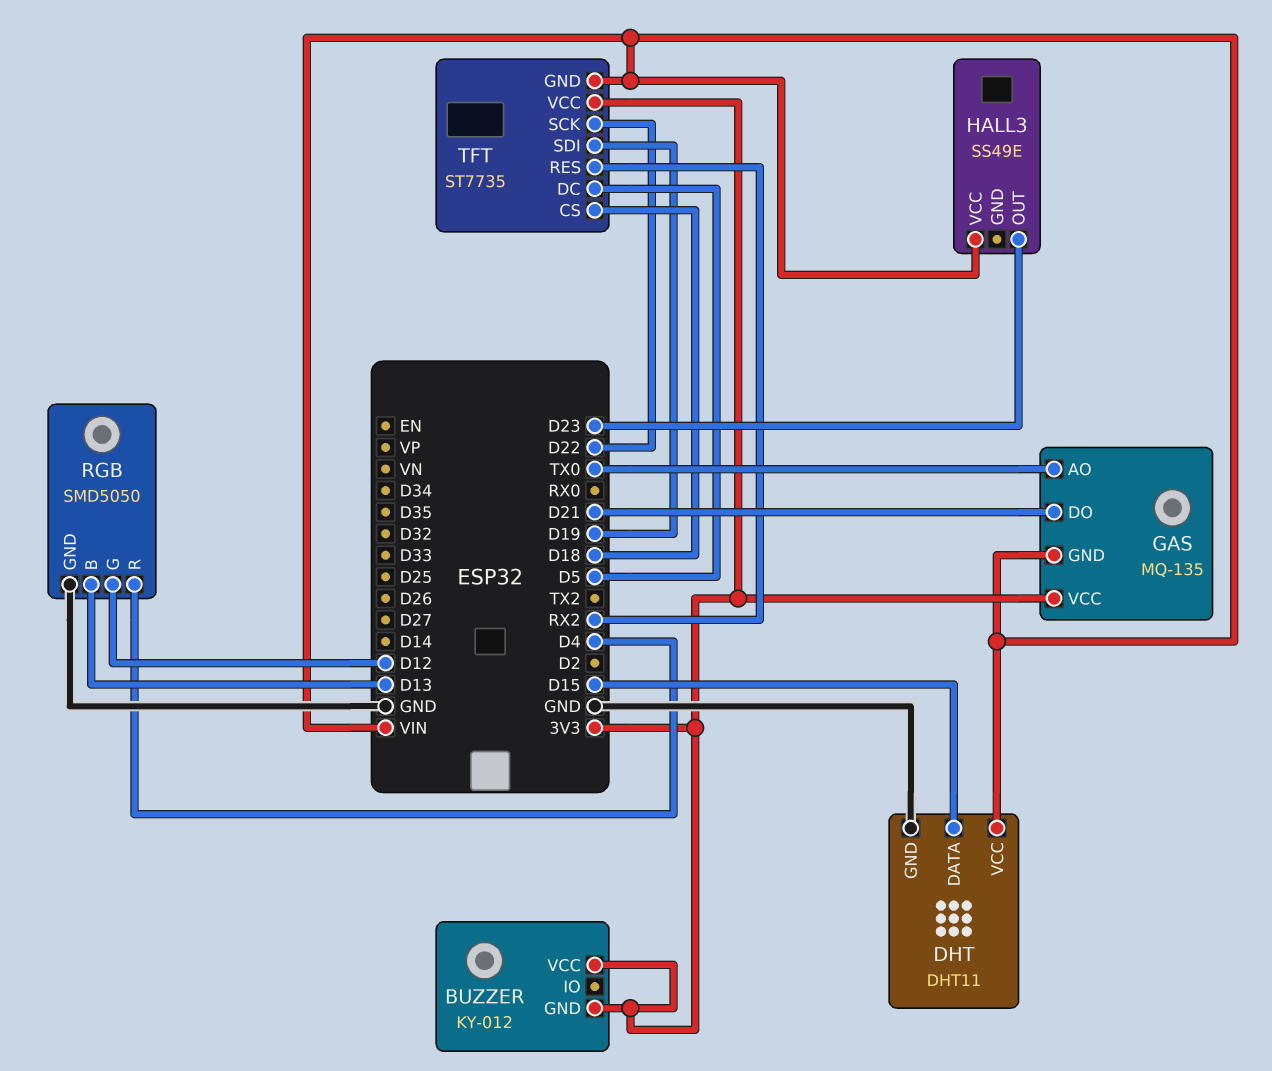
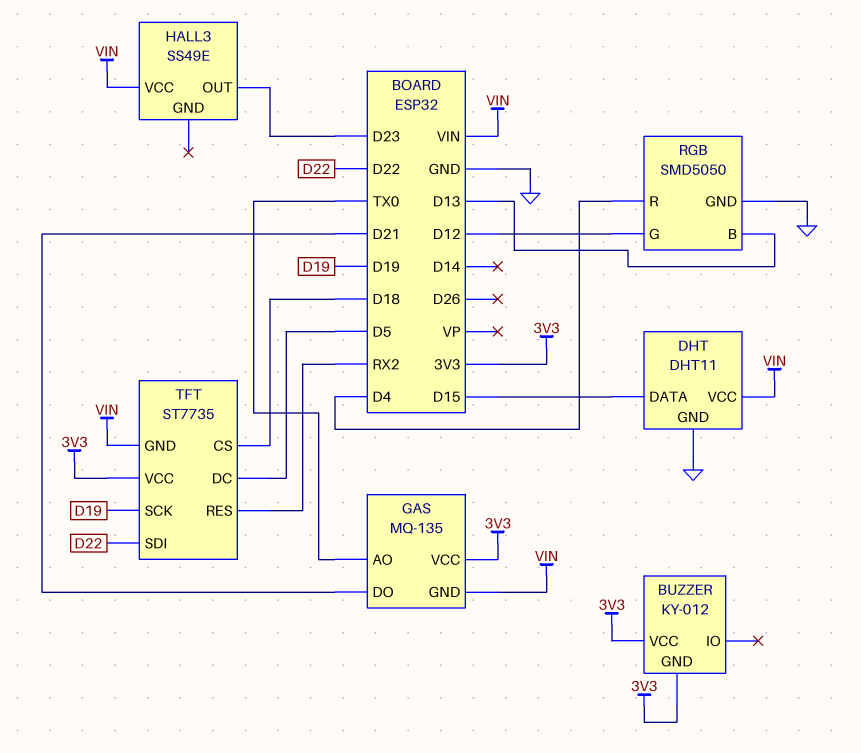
TFT pin SCK: D22 -> D19
TFT pin SDI: D19 -> D22

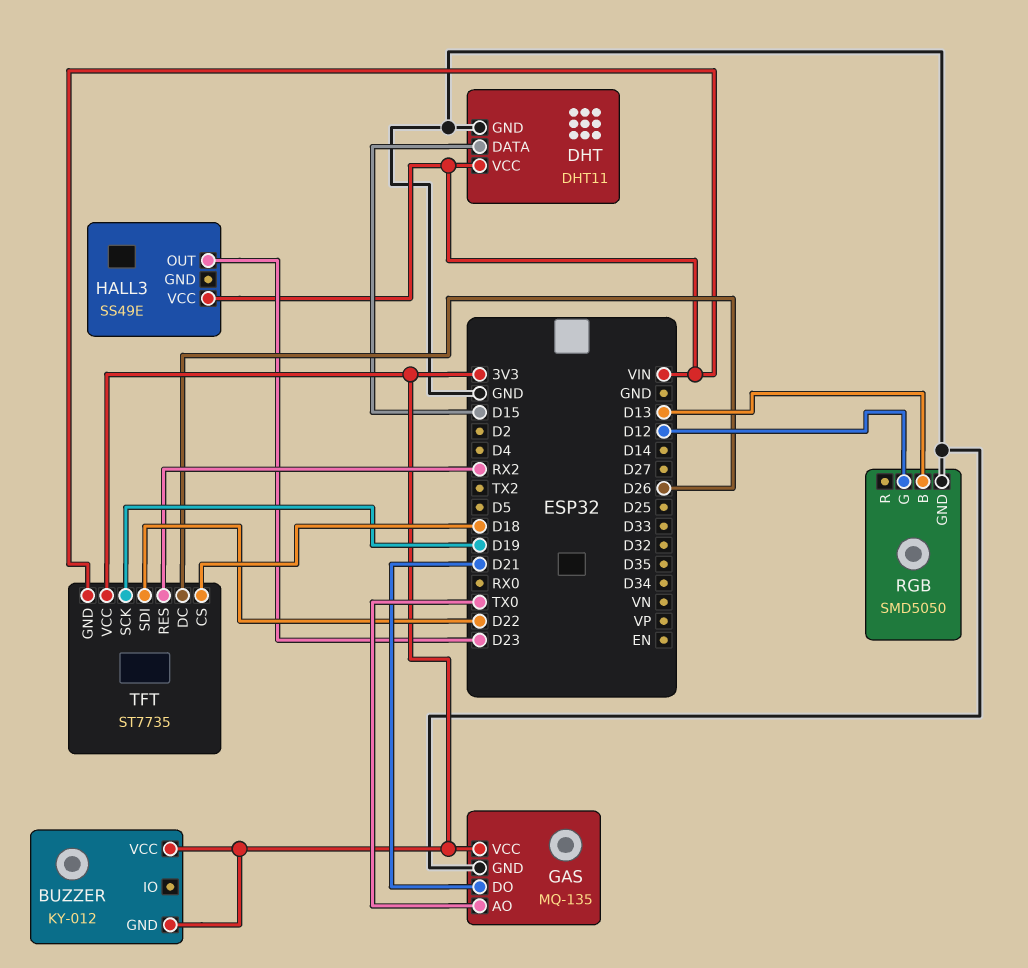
GAS pin GND: VIN -> GND
RGB pin R: D4 -> none
TFT pin DC: D5 -> D26

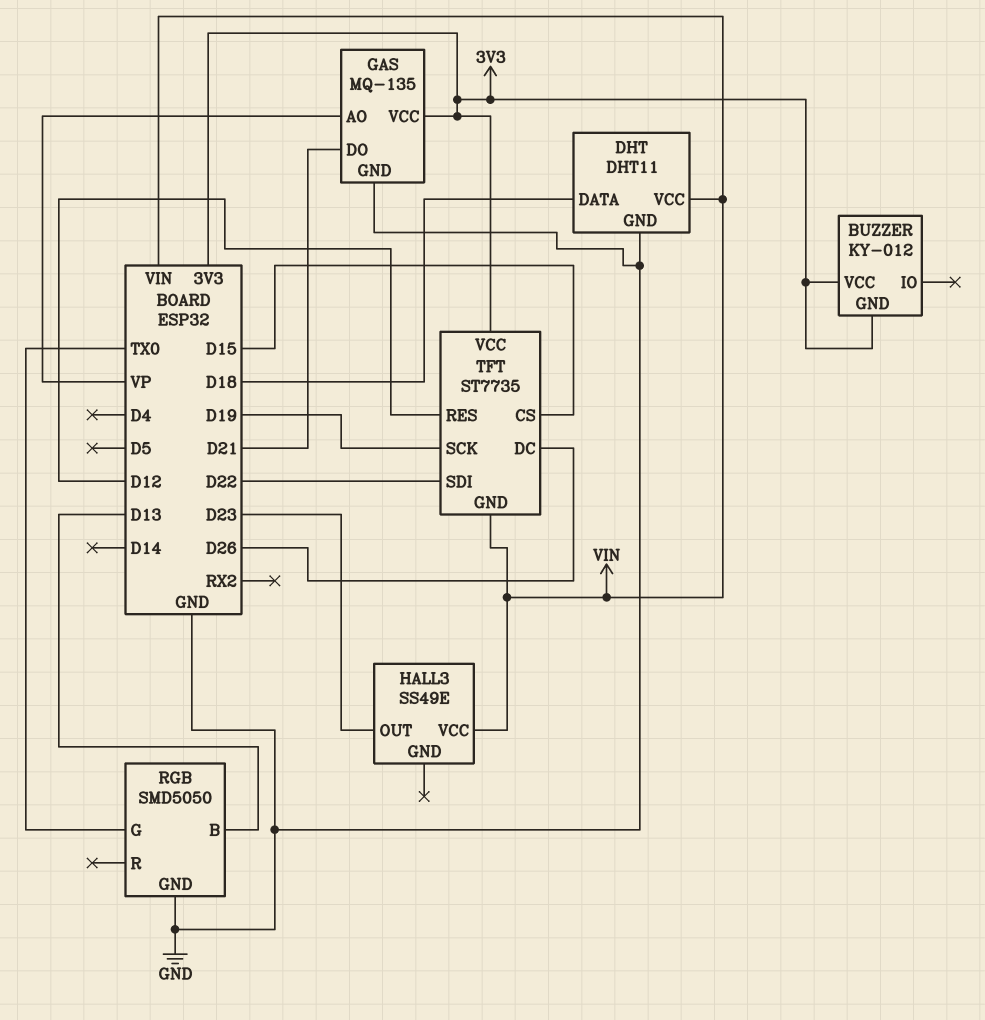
DHT pin DATA: D15 -> D18
GAS pin AO: TX0 -> VP
RGB pin G: D12 -> TX0
TFT pin CS: D18 -> D15
TFT pin RES: RX2 -> D12

